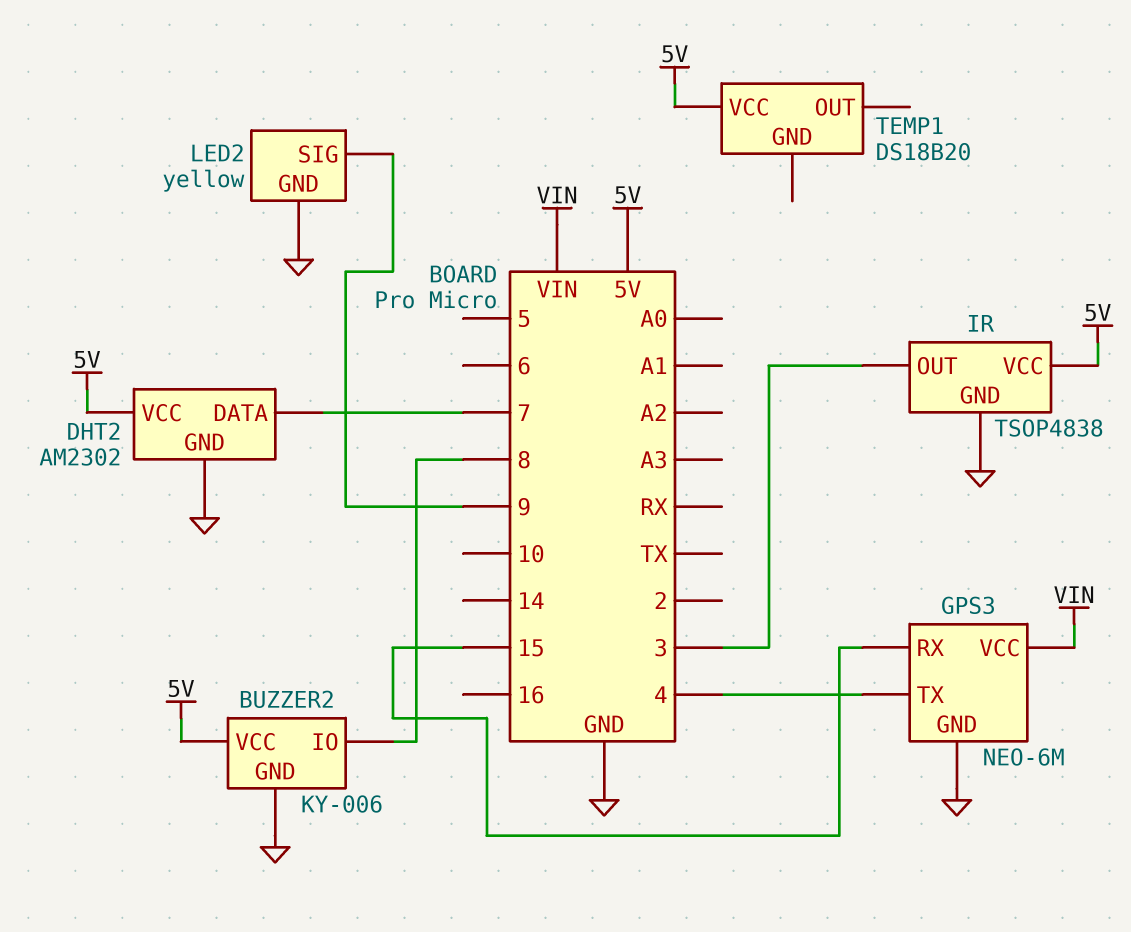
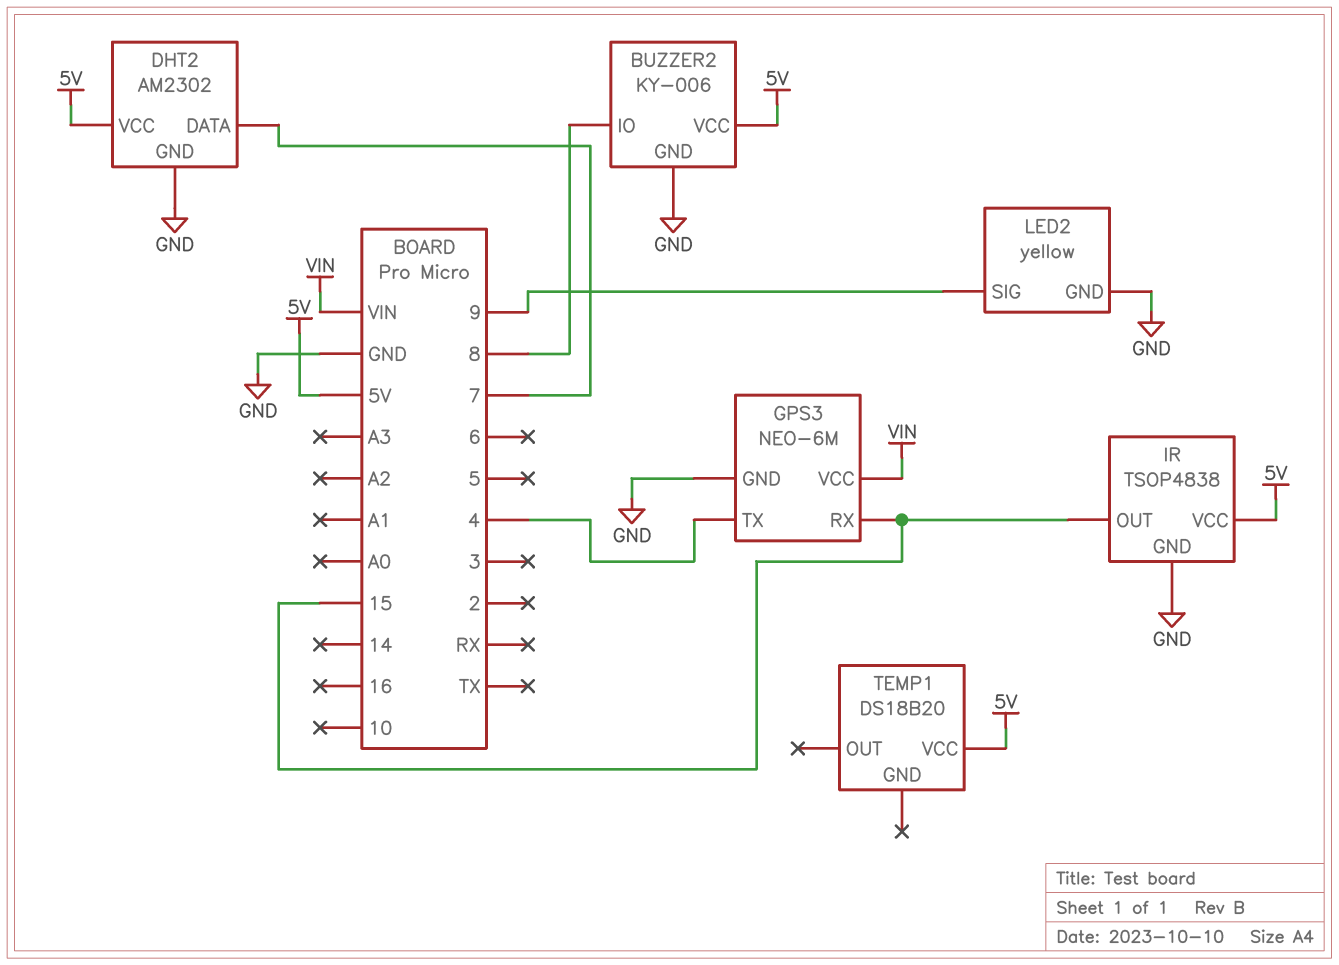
IR pin OUT: 3 -> 15

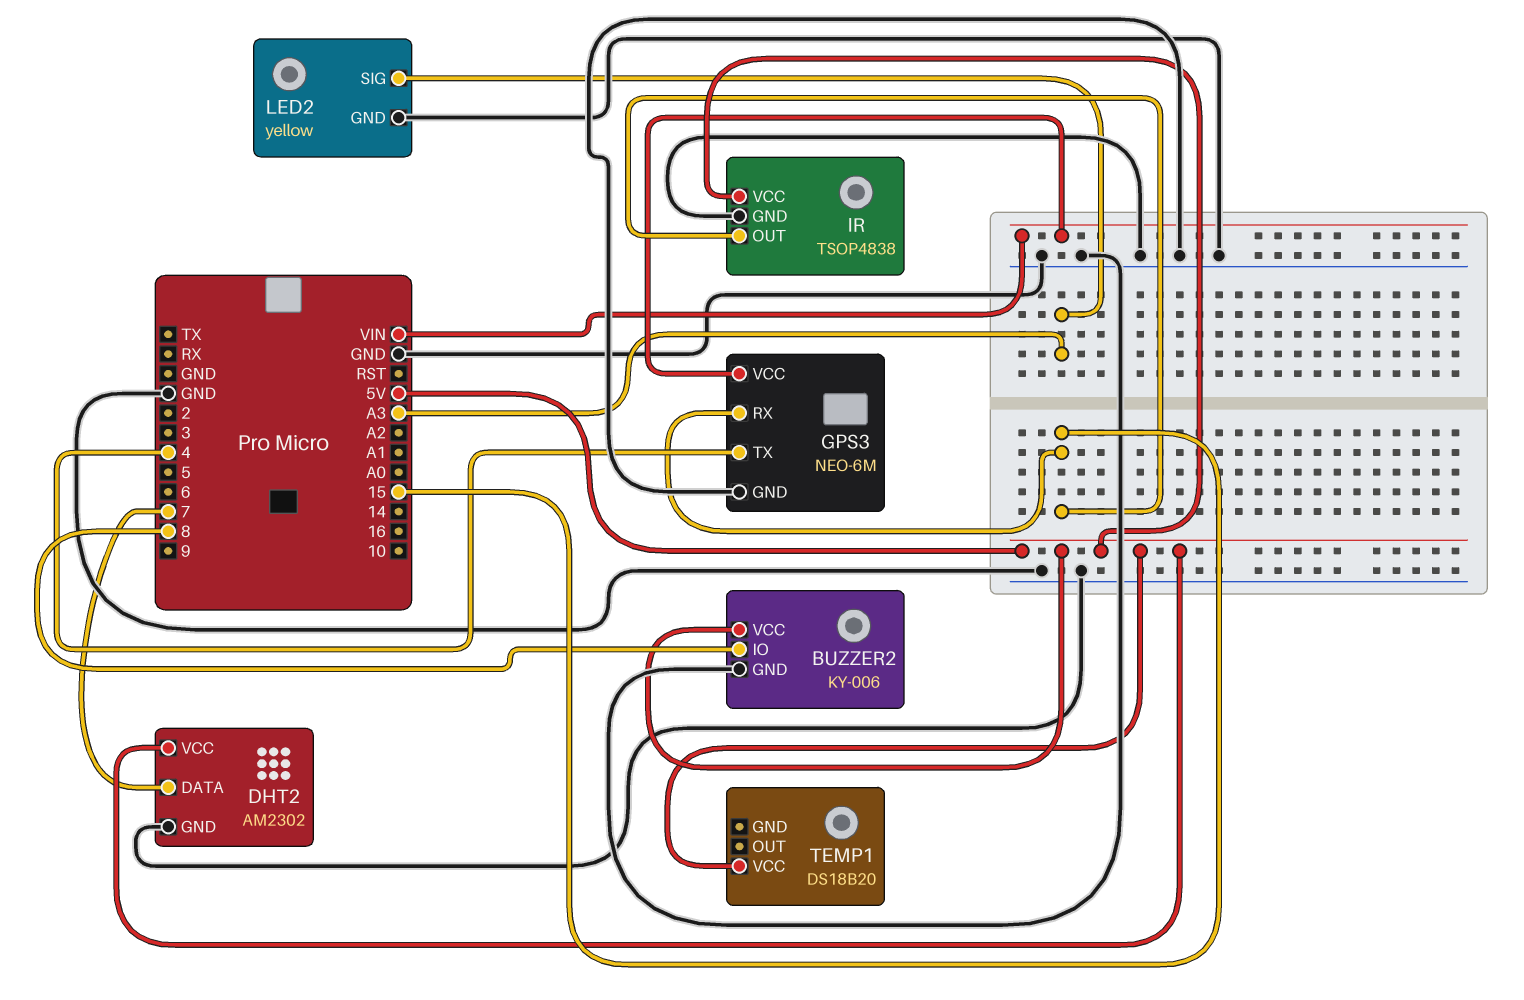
LED2 pin SIG: 9 -> A3

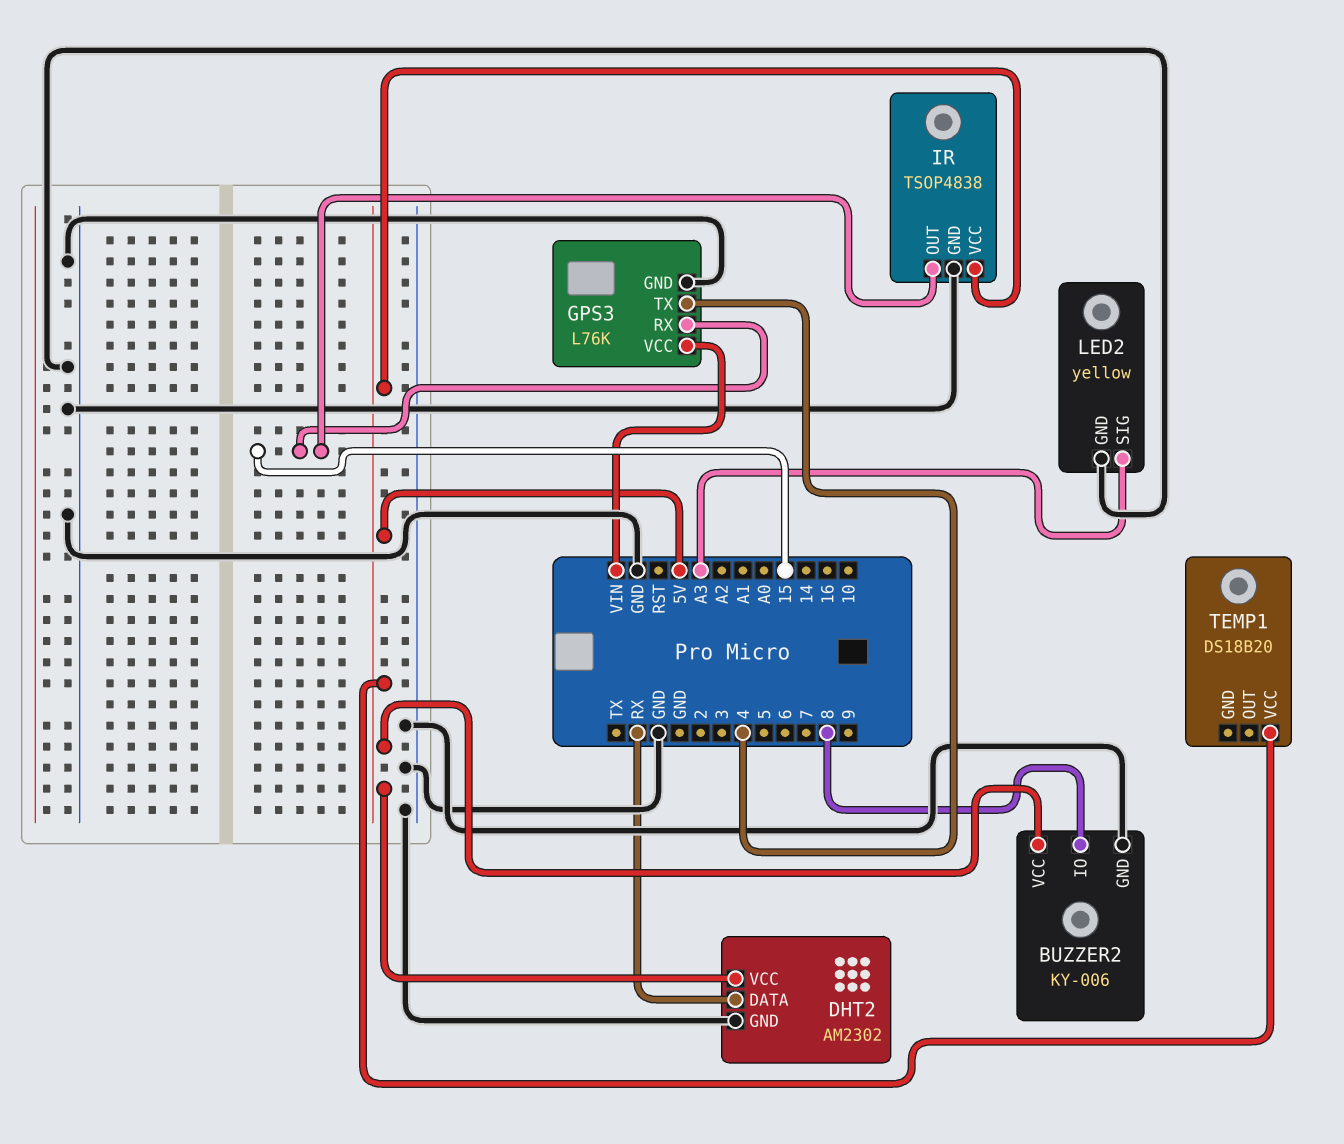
DHT2 pin DATA: 7 -> RX
GPS3: NEO-6M -> L76K

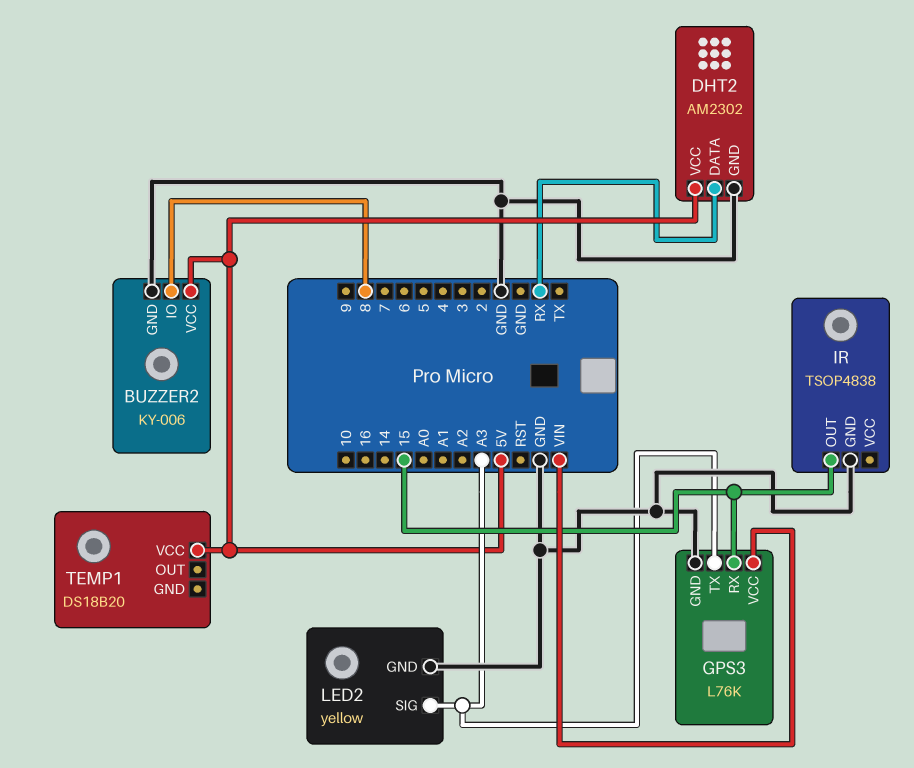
GPS3 pin TX: 4 -> A3
IR pin VCC: 5V -> none

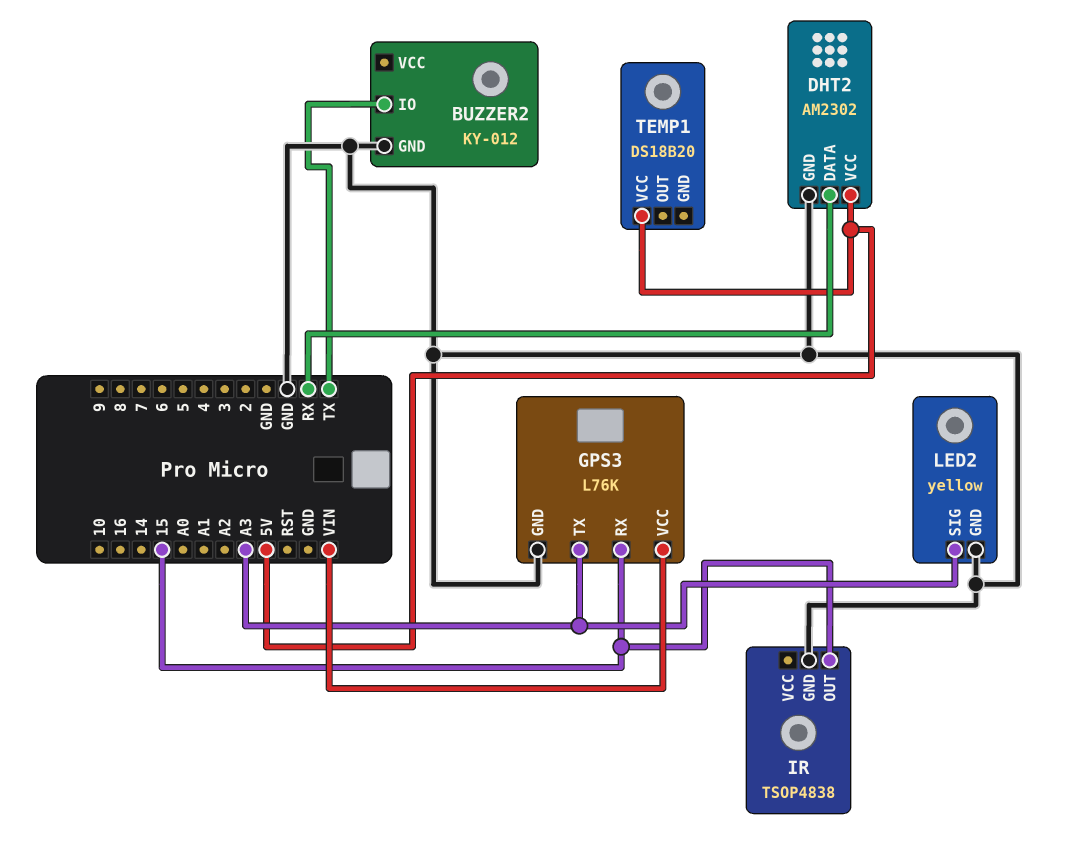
BUZZER2: KY-006 -> KY-012
BUZZER2 pin IO: 8 -> TX
BUZZER2 pin VCC: 5V -> none

